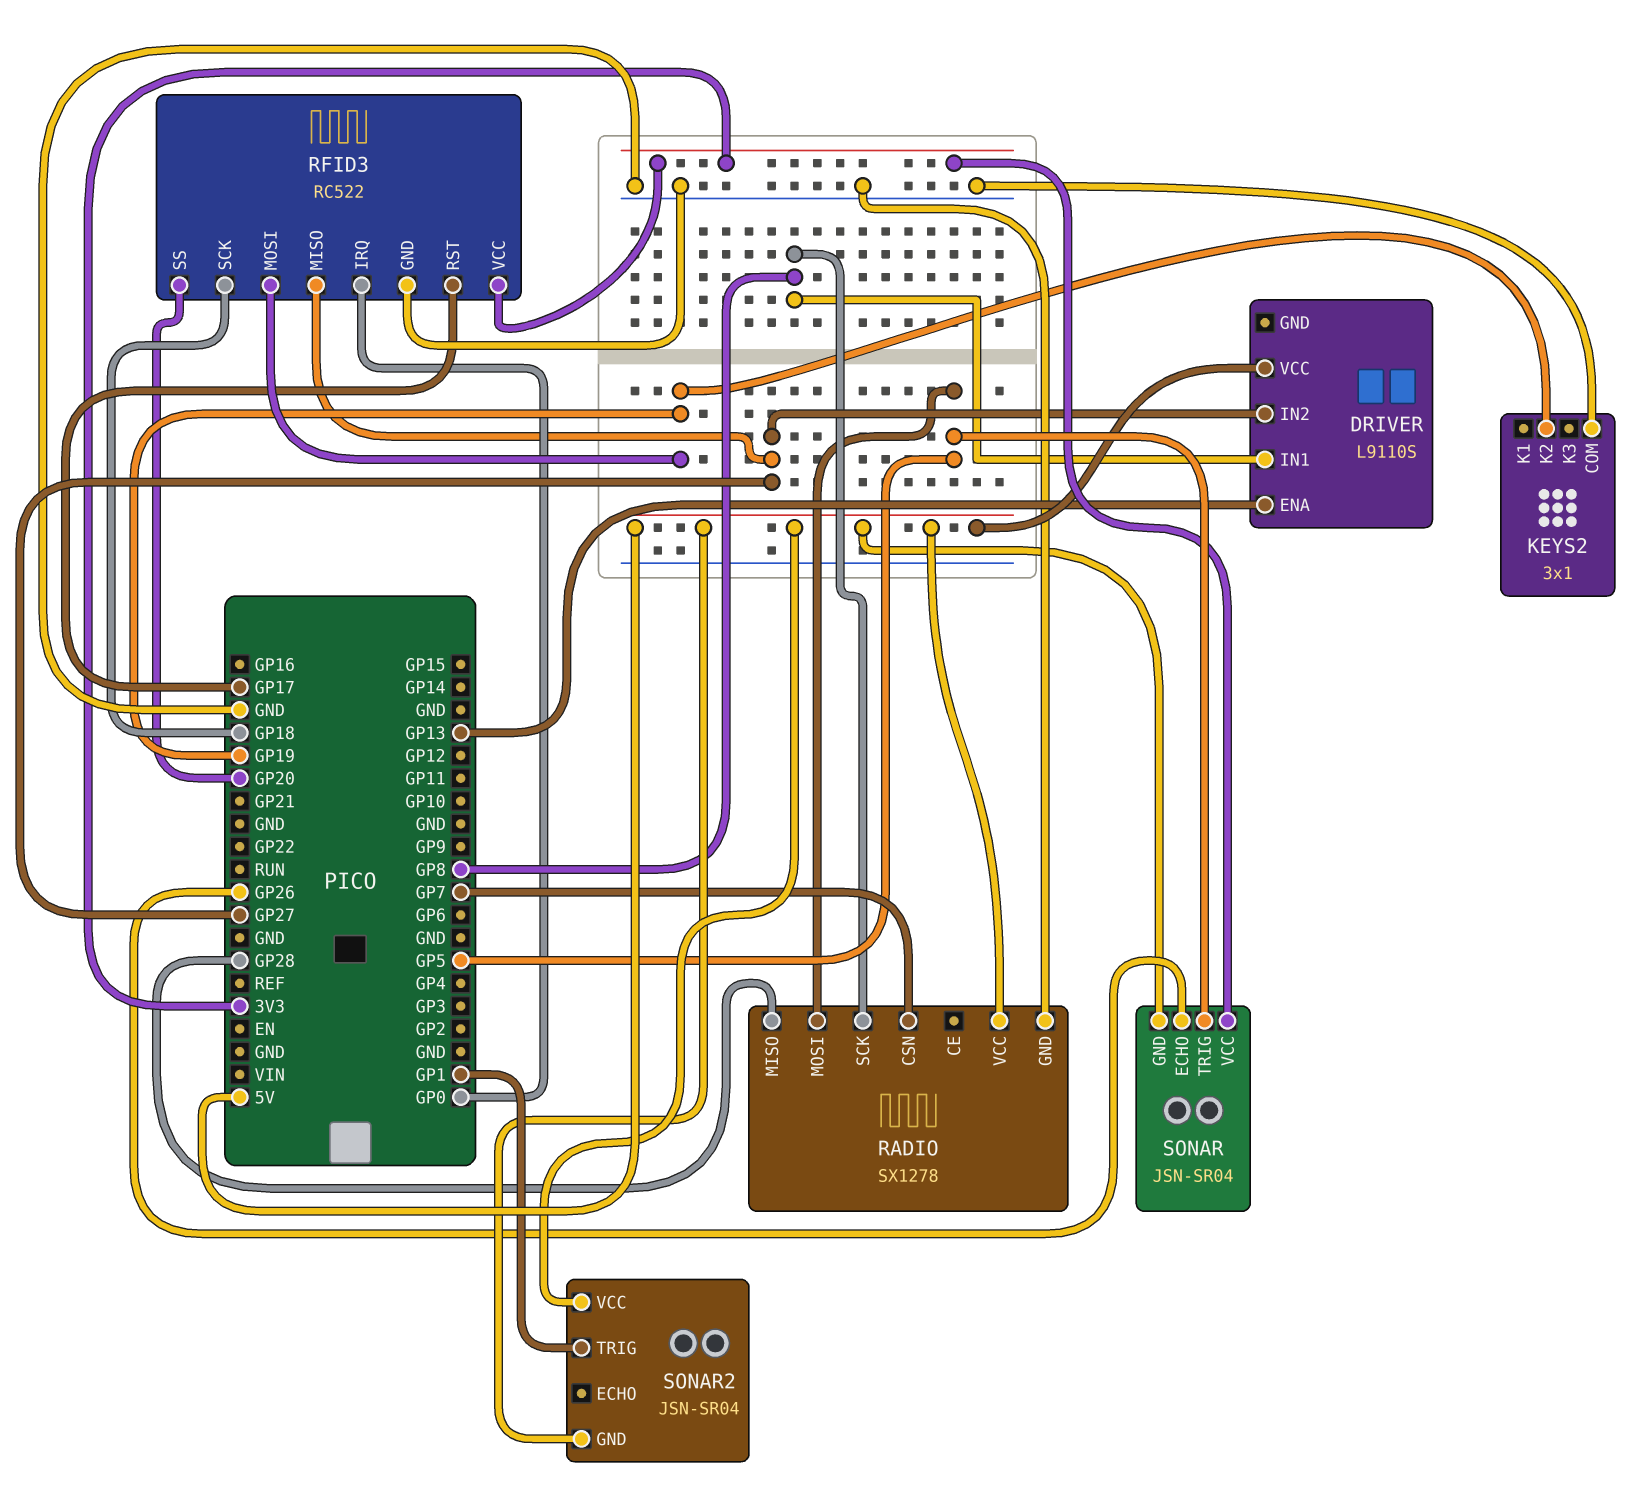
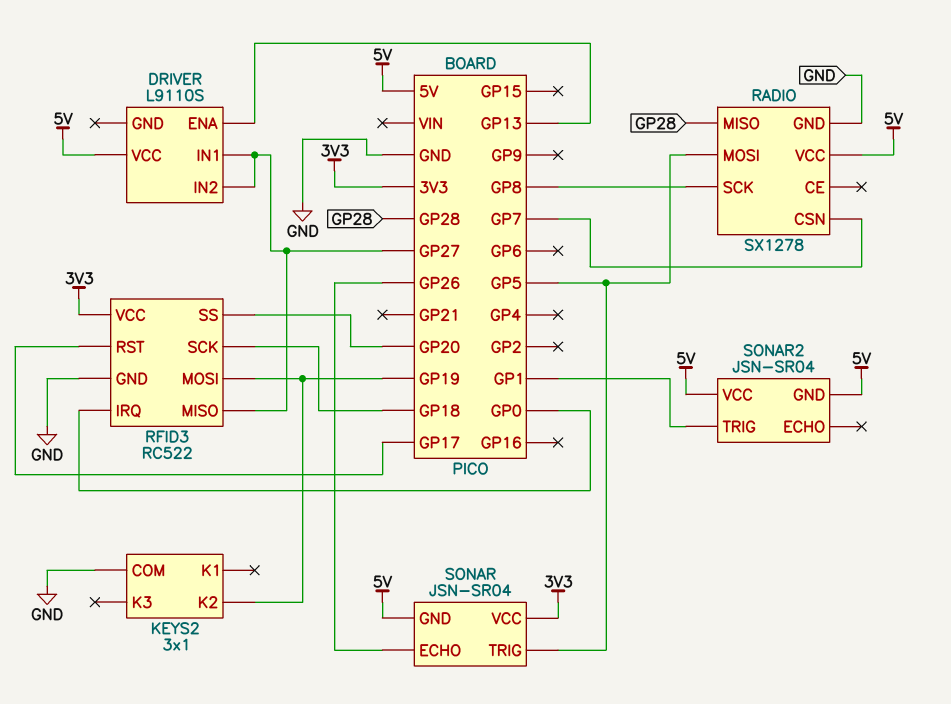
DRIVER pin IN1: GP8 -> GP27

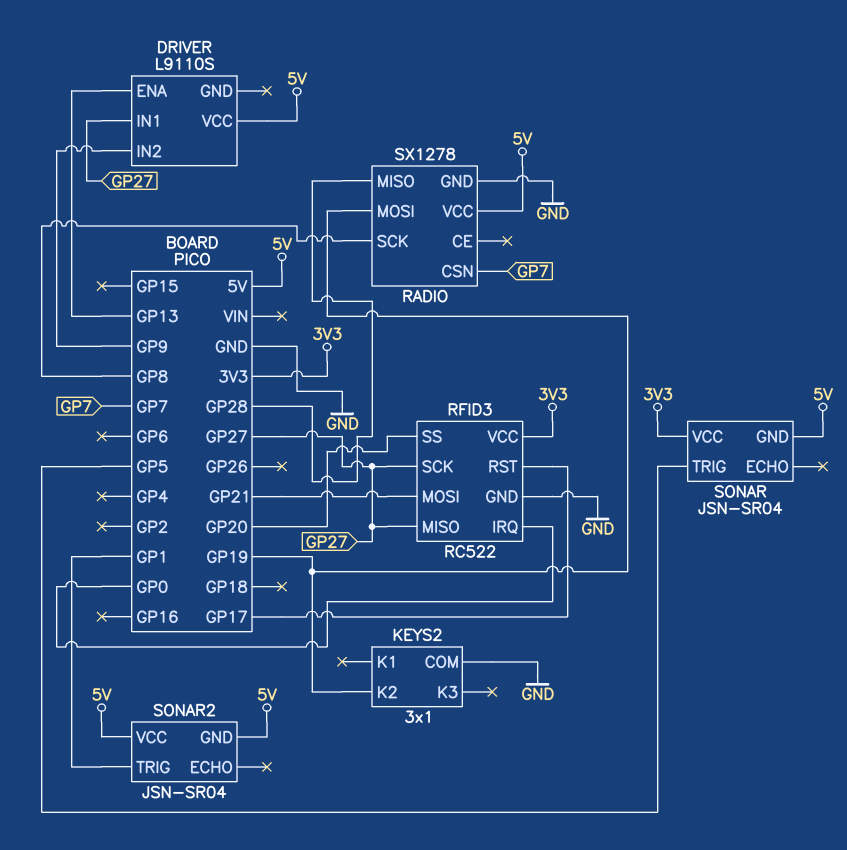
DRIVER pin IN2: GP27 -> GP9
RADIO pin MOSI: GP5 -> GP19
RFID3 pin MOSI: GP19 -> GP21
RFID3 pin SCK: GP18 -> GP27
SONAR pin ECHO: GP26 -> none

